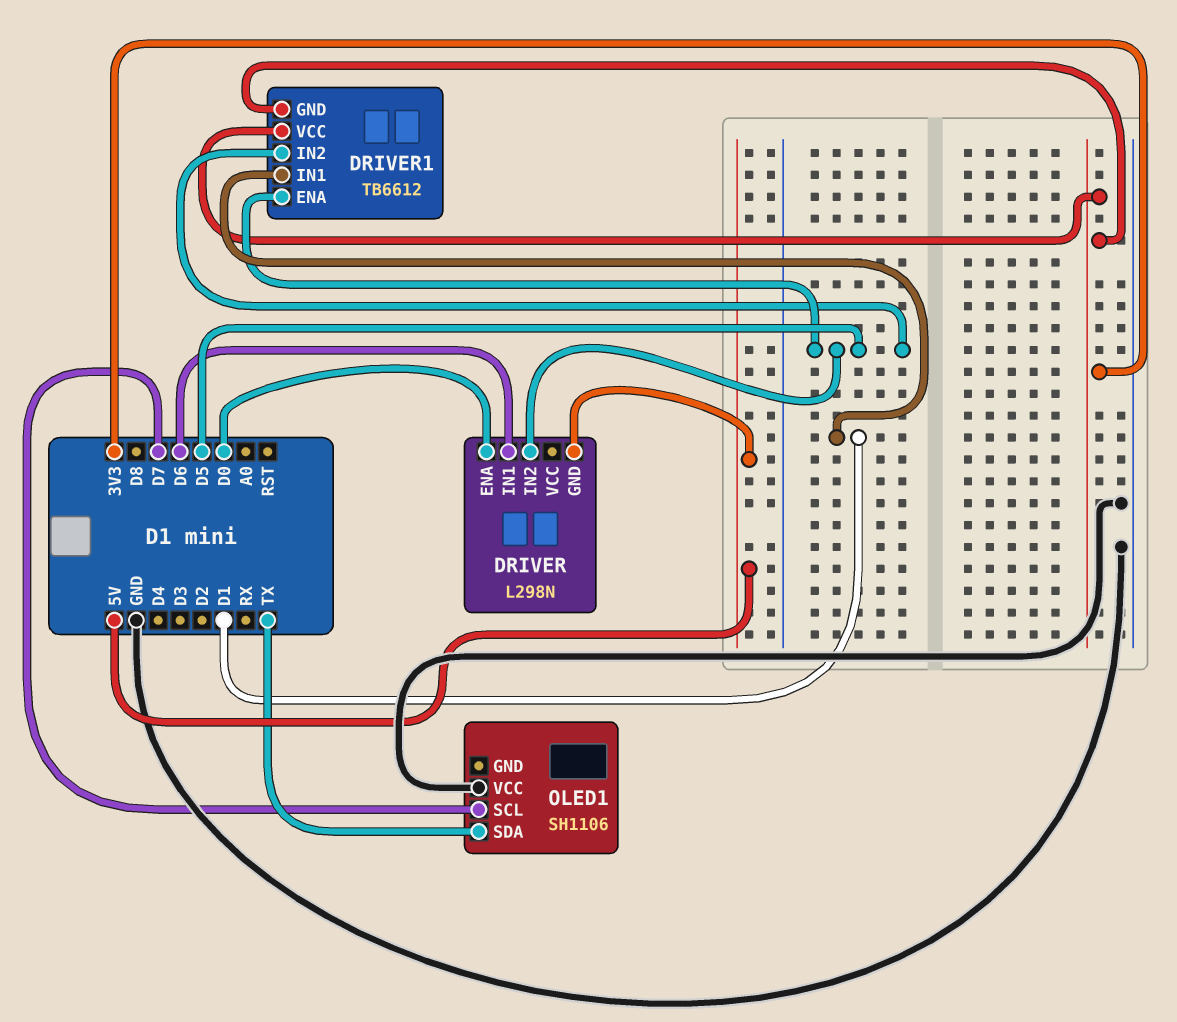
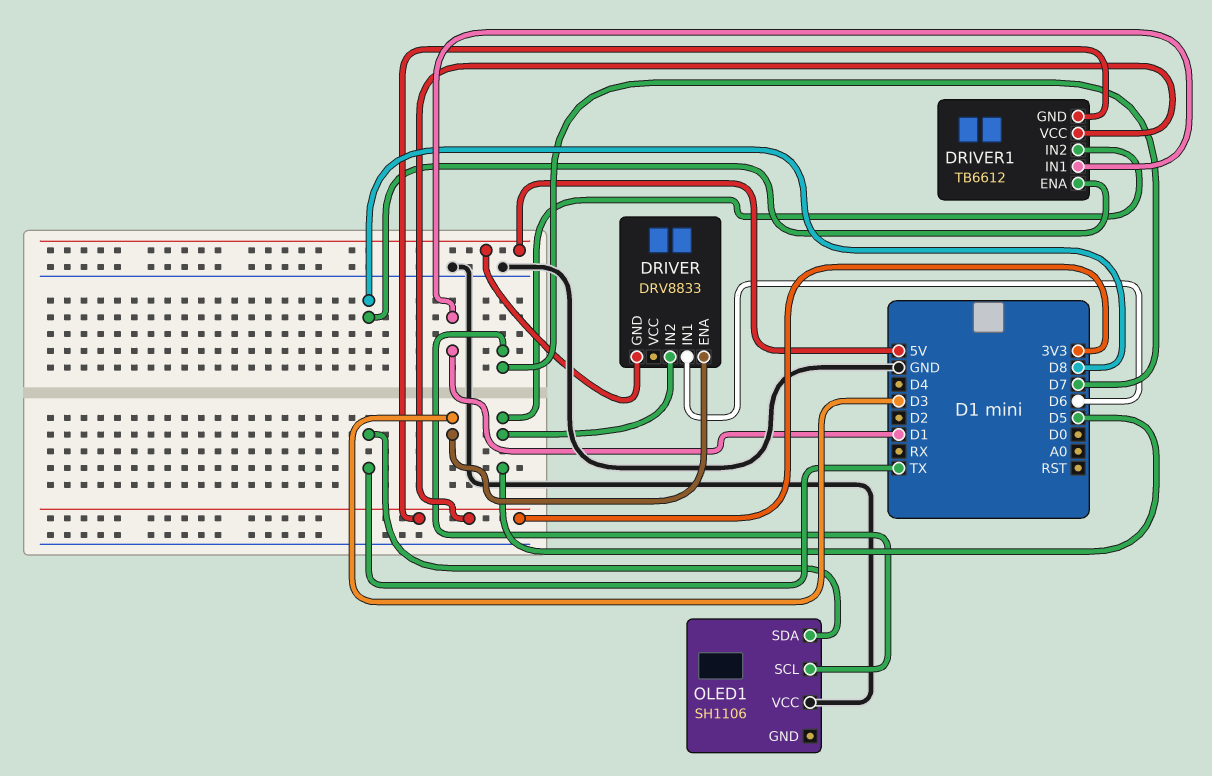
DRIVER: L298N -> DRV8833
DRIVER pin ENA: D0 -> D3
DRIVER1 pin ENA: D5 -> D8

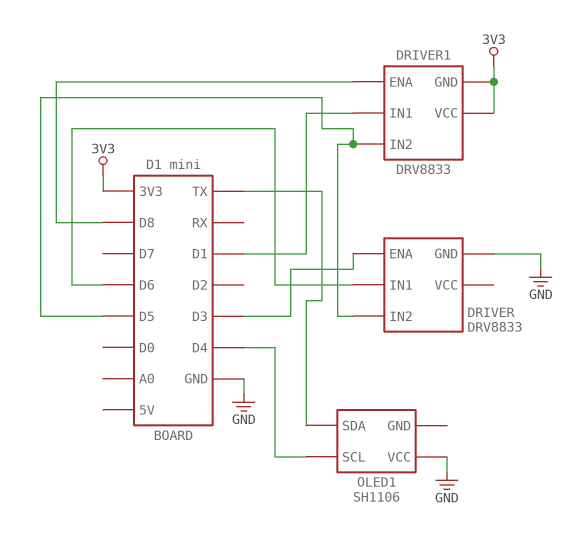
DRIVER pin GND: 5V -> GND
DRIVER1: TB6612 -> DRV8833
OLED1 pin SCL: D7 -> D4

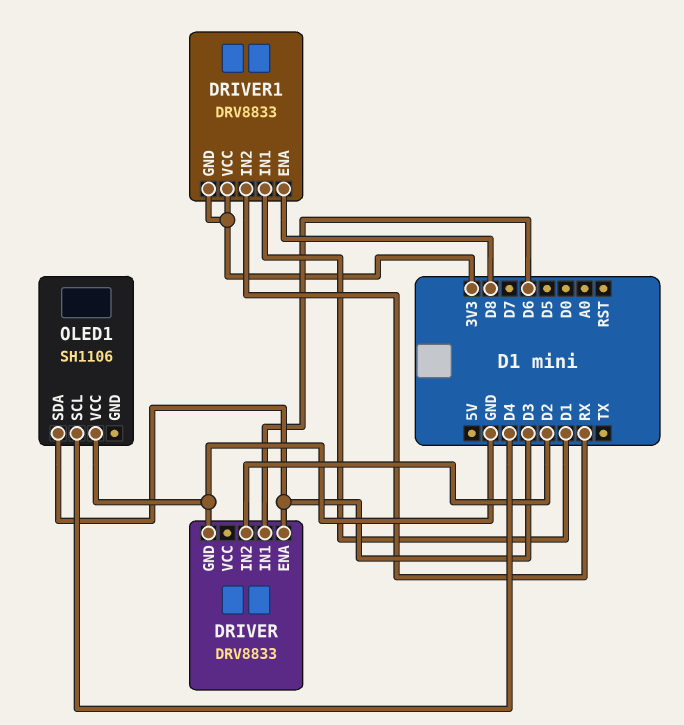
DRIVER pin IN2: D5 -> D2
DRIVER1 pin IN2: D5 -> RX
OLED1 pin SDA: TX -> D3

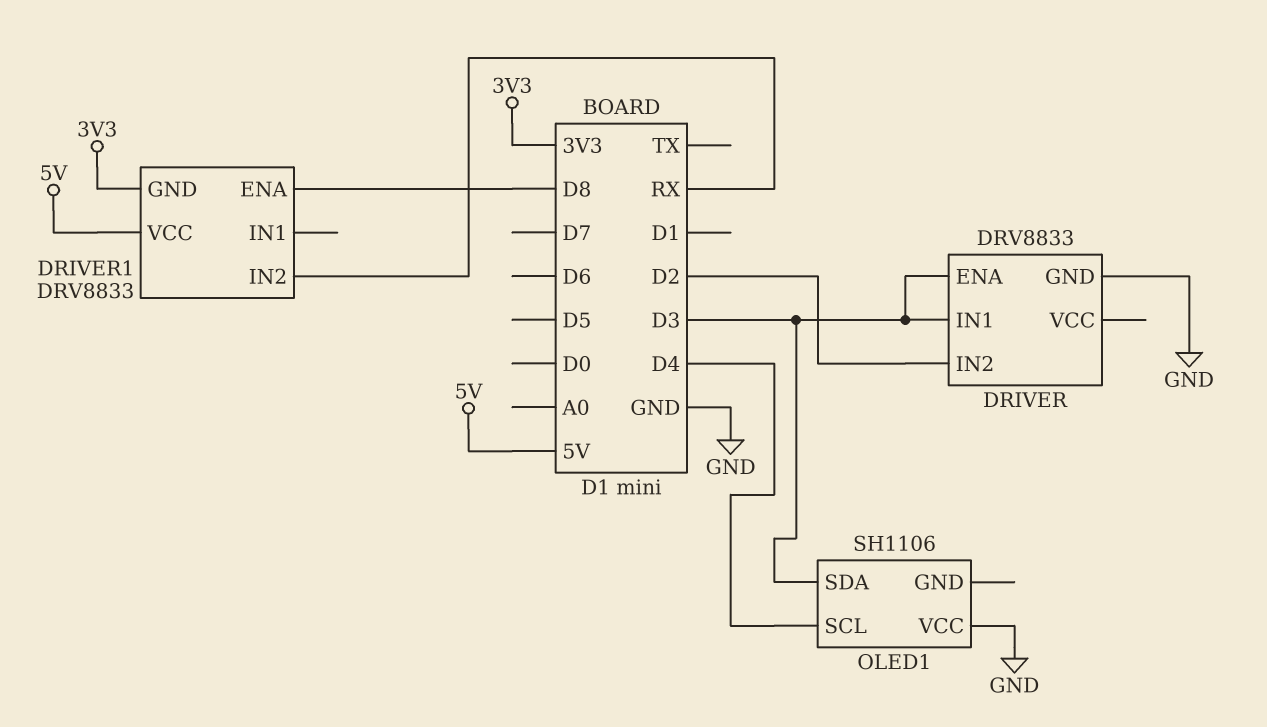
DRIVER pin IN1: D6 -> D3
DRIVER1 pin IN1: D1 -> none
DRIVER1 pin VCC: 3V3 -> 5V

